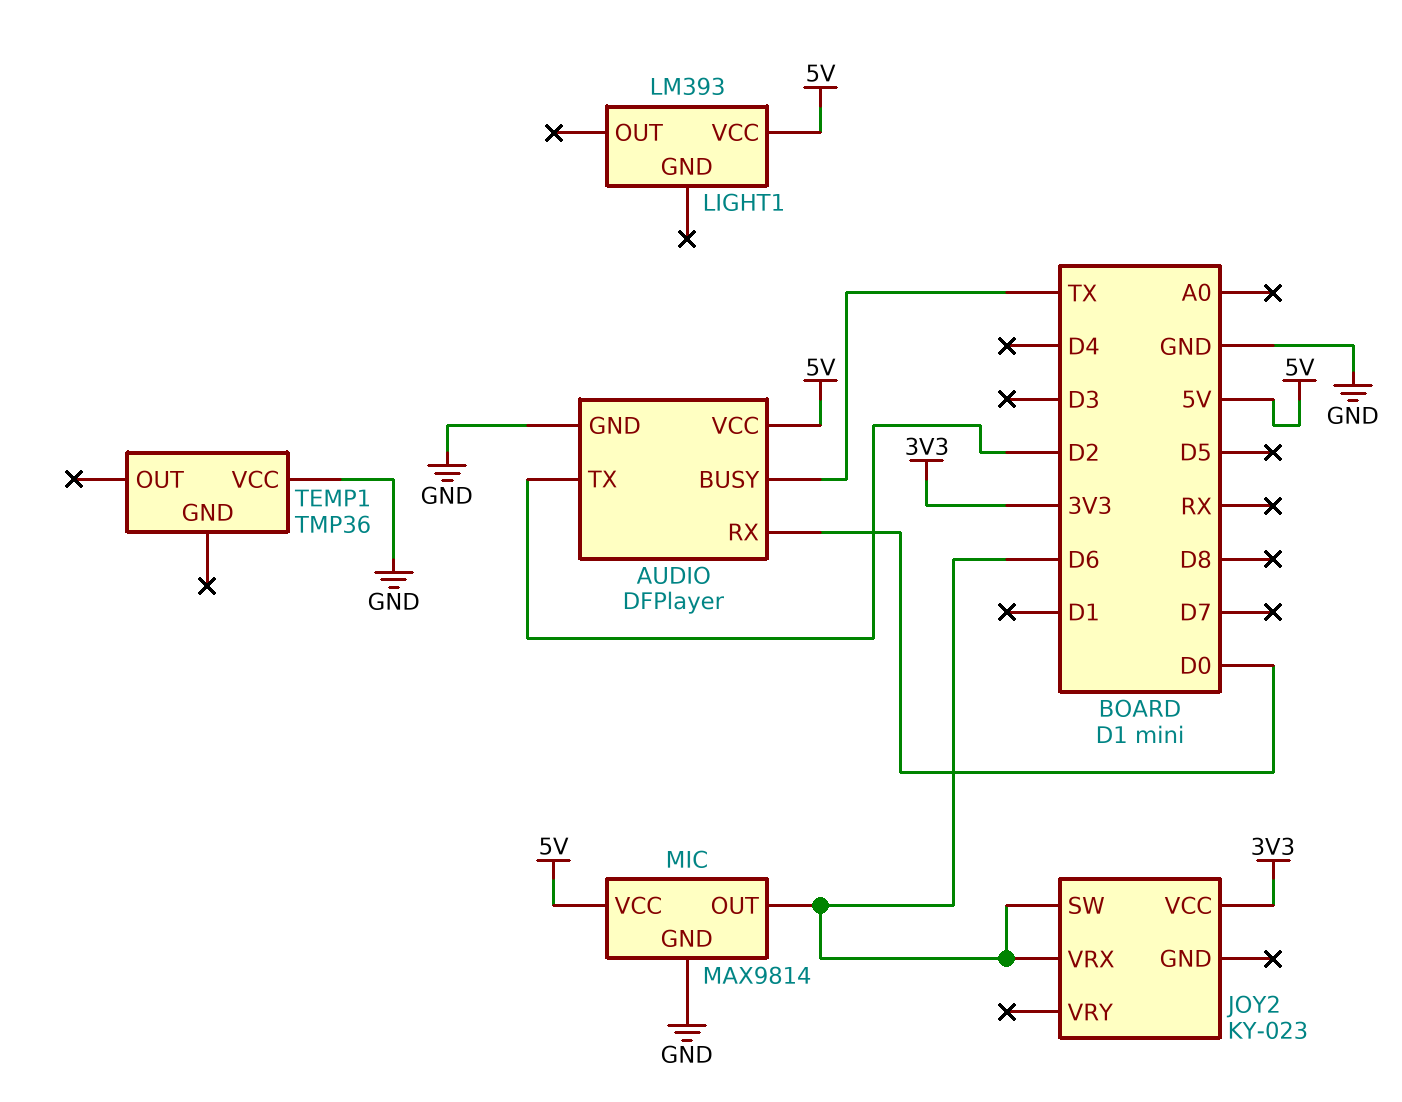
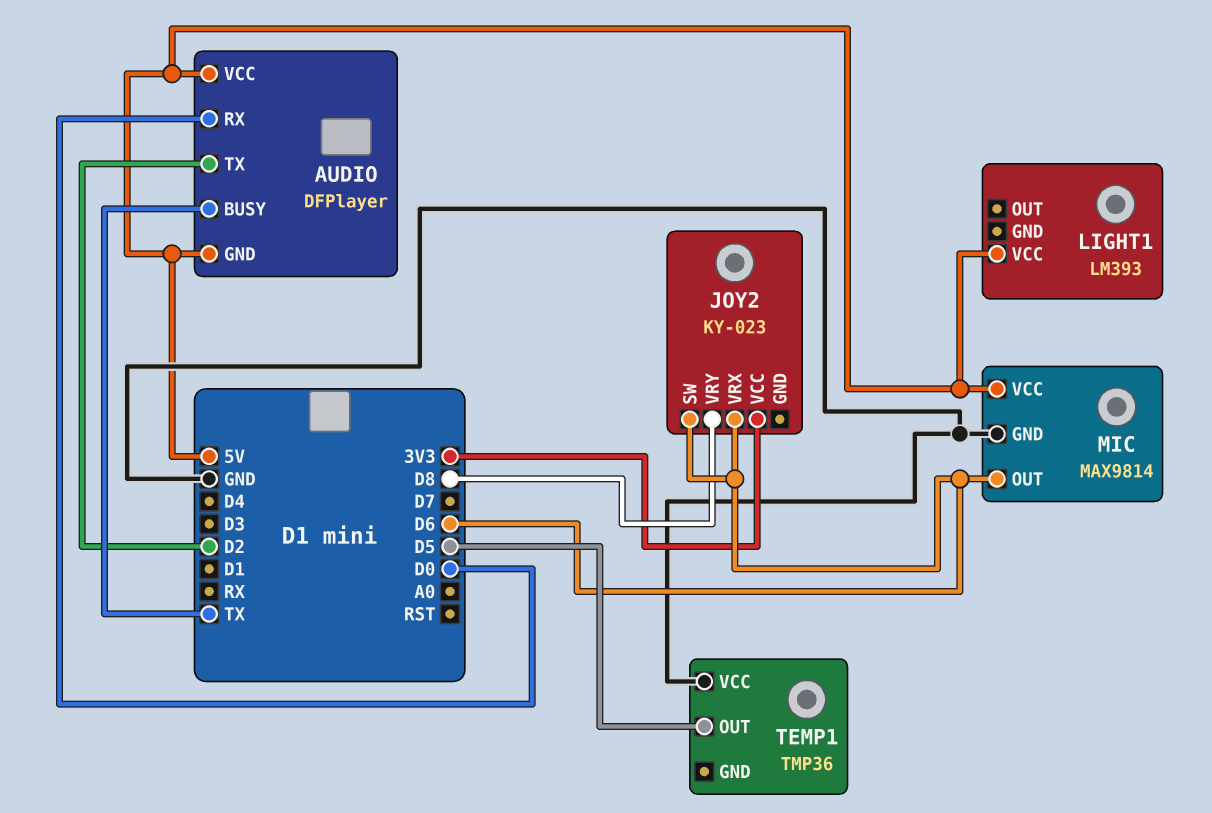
AUDIO pin GND: GND -> 5V
JOY2 pin VRY: none -> D8
TEMP1 pin OUT: none -> D5

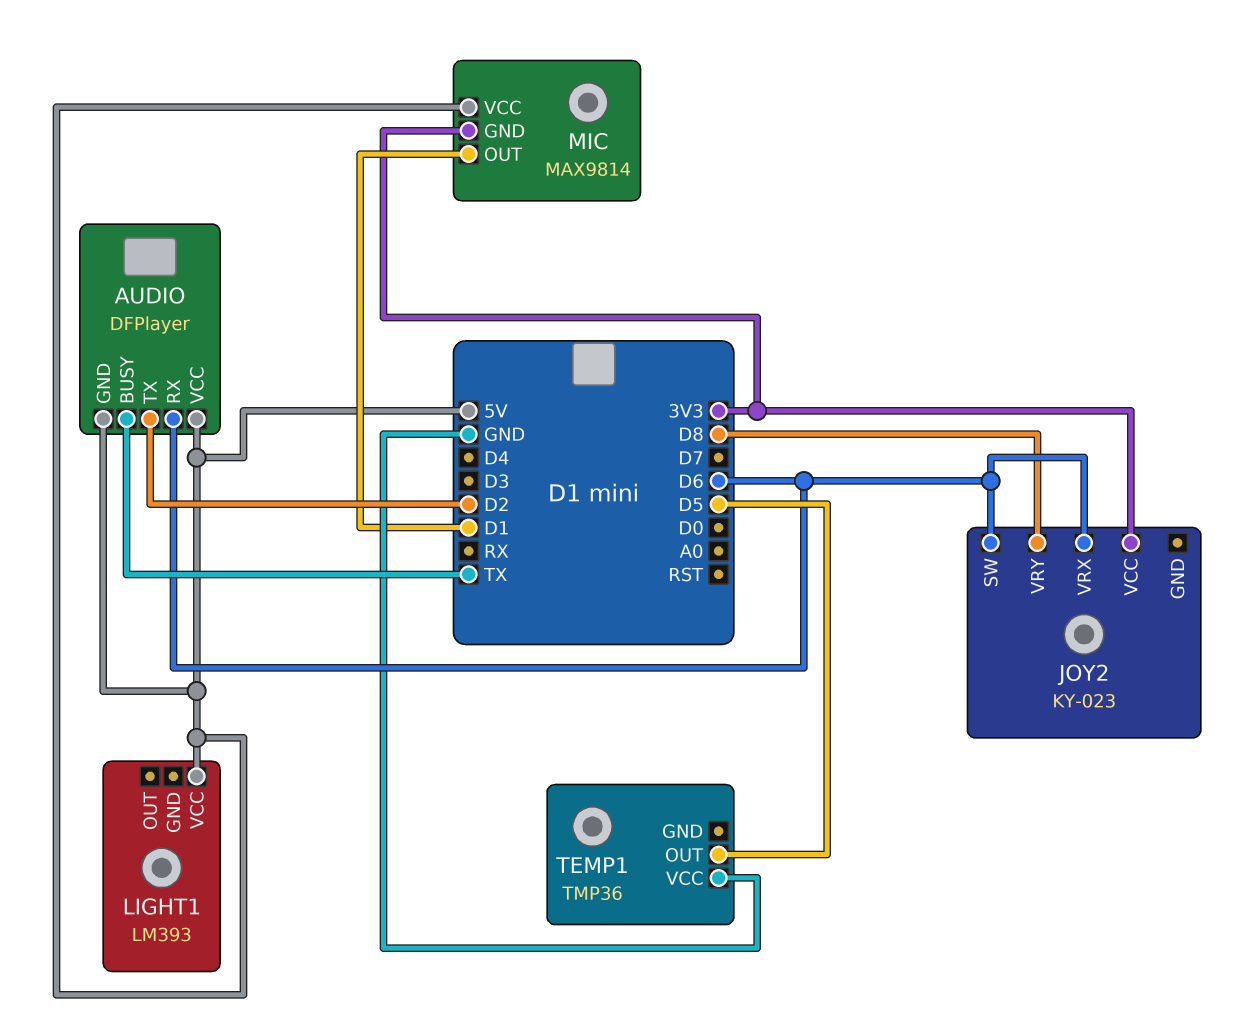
AUDIO pin RX: D0 -> D6
MIC pin GND: GND -> 3V3
MIC pin OUT: D6 -> D1

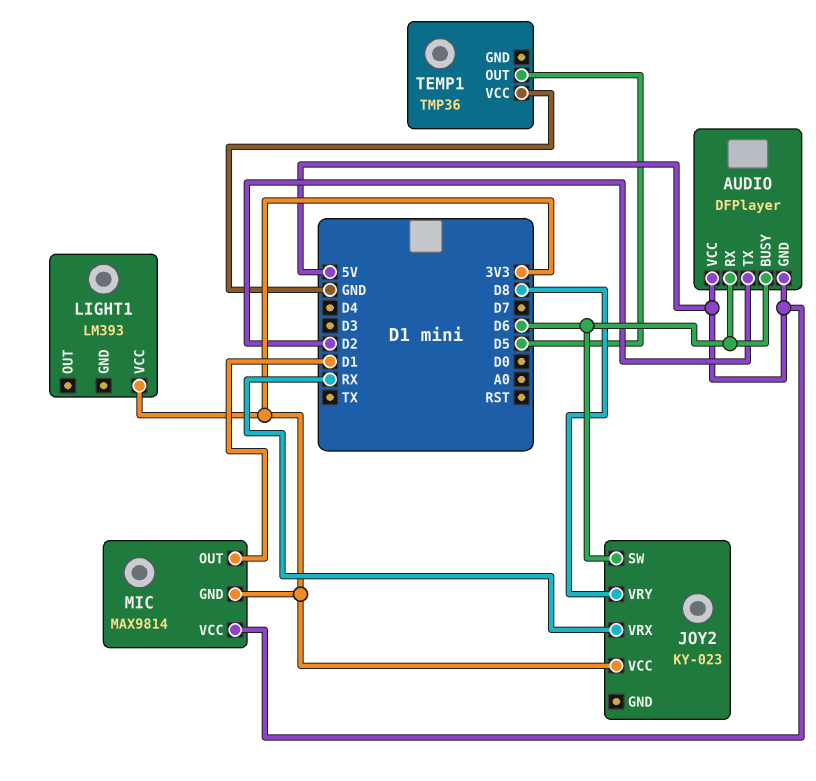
AUDIO pin BUSY: TX -> D6
JOY2 pin VRX: D6 -> RX
LIGHT1 pin VCC: 5V -> 3V3

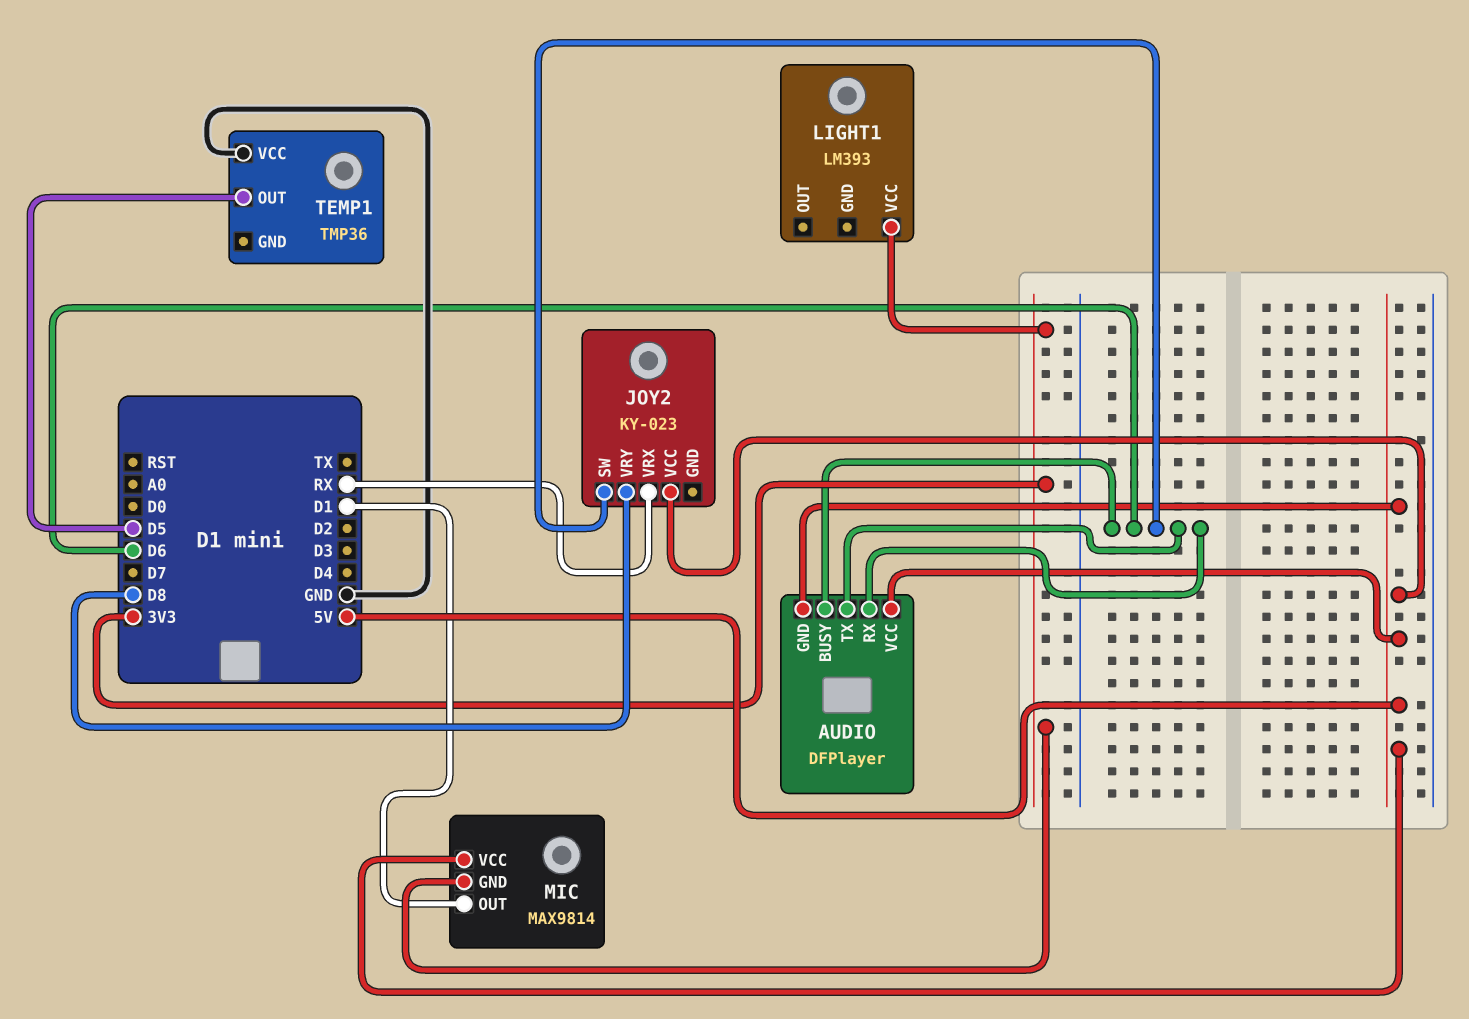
AUDIO pin TX: D2 -> D6
JOY2 pin VCC: 3V3 -> 5V

